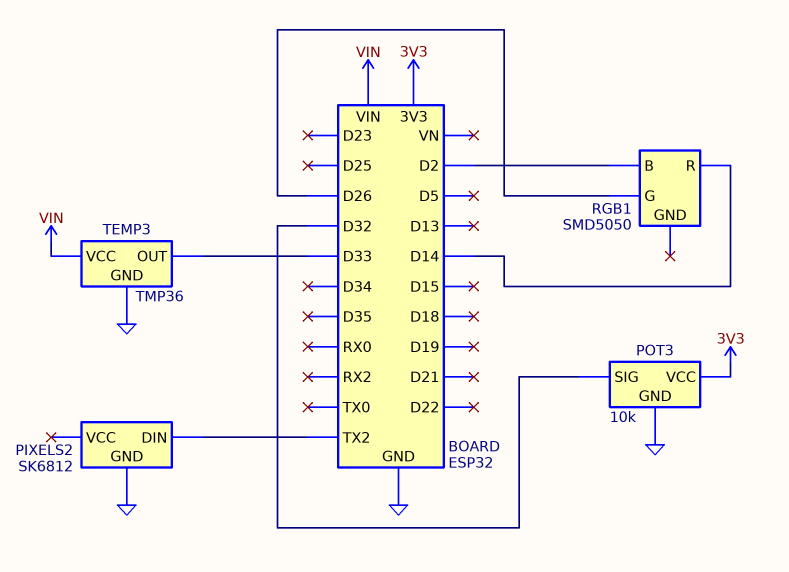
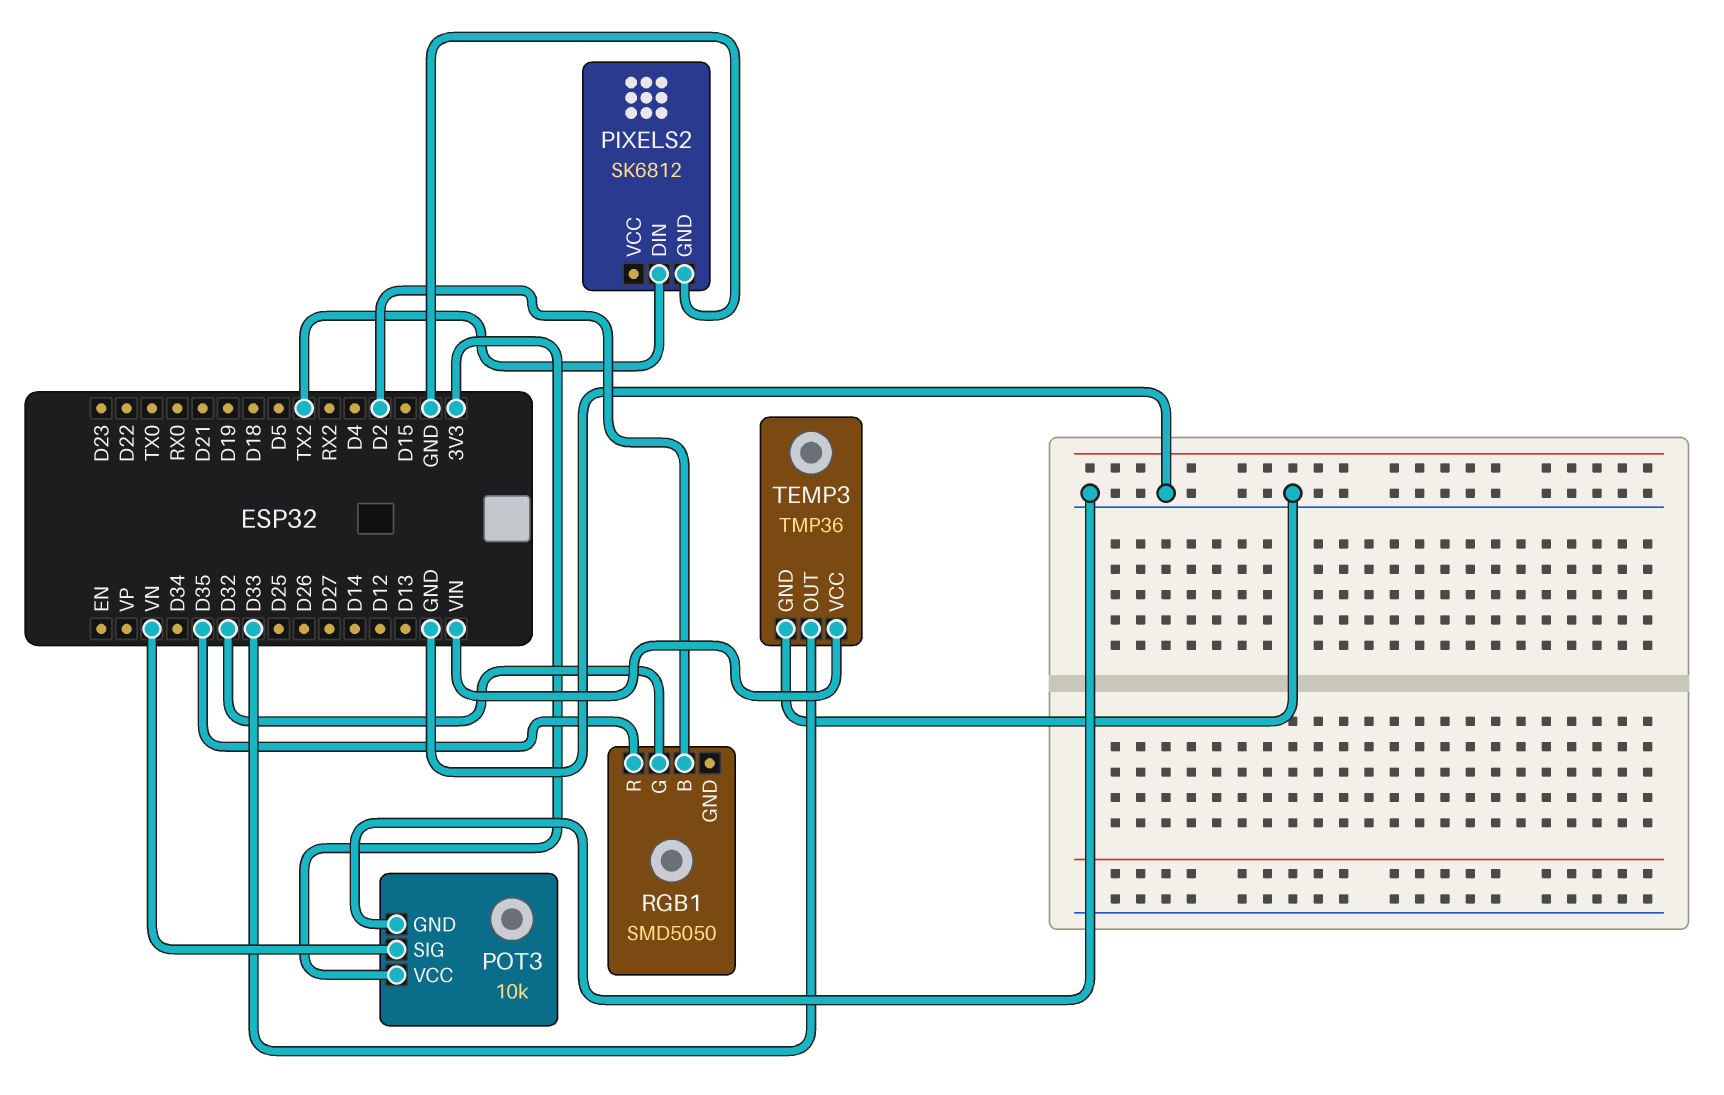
POT3 pin SIG: D32 -> VN
RGB1 pin G: D26 -> D32
RGB1 pin R: D14 -> D35

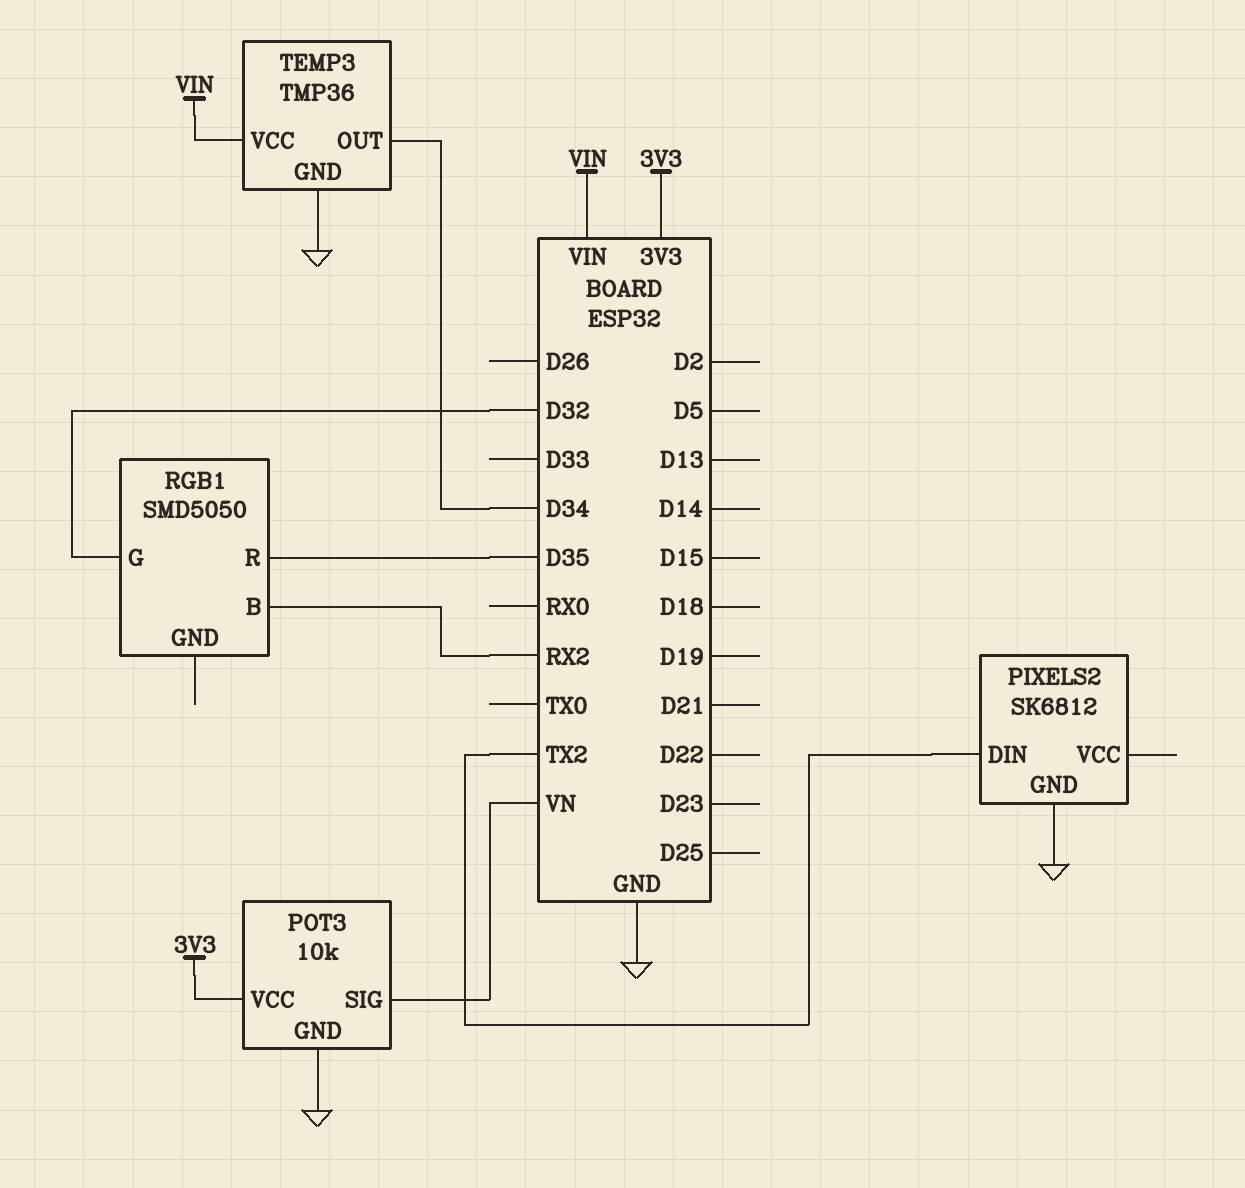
RGB1 pin B: D2 -> RX2
TEMP3 pin OUT: D33 -> D34

